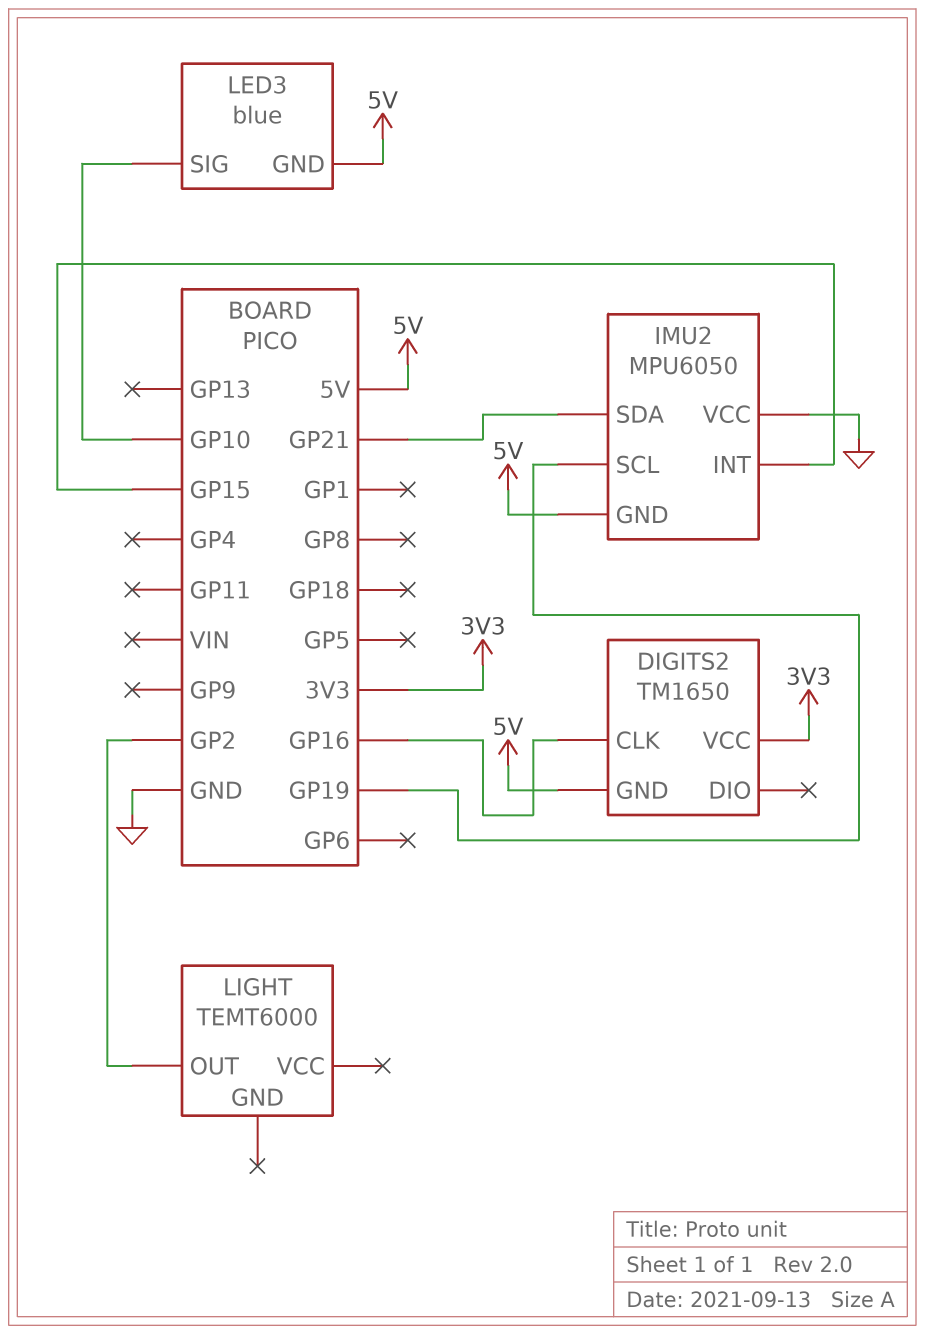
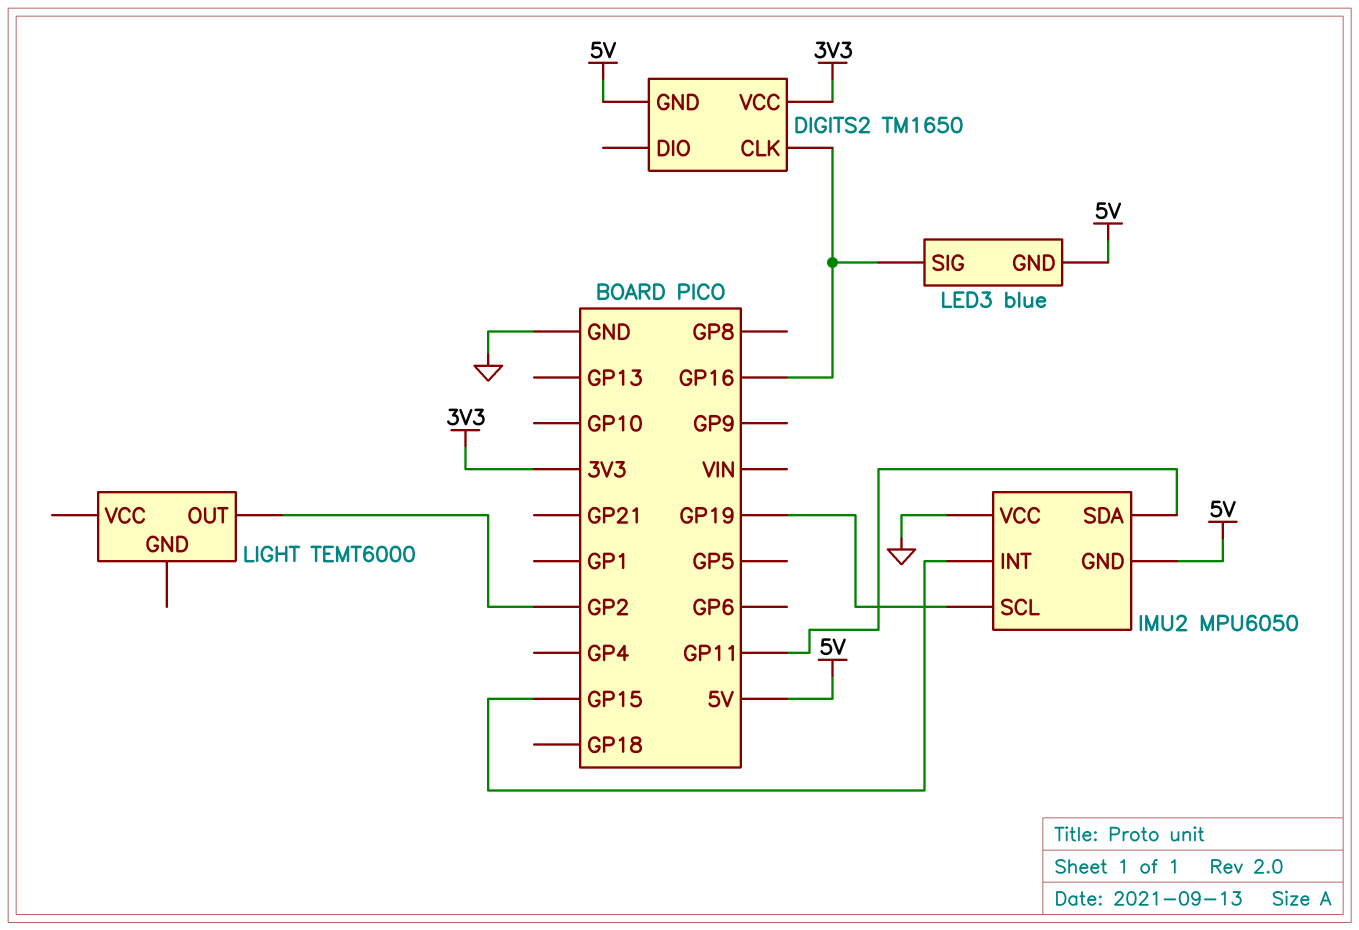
IMU2 pin SDA: GP21 -> GP11
LED3 pin SIG: GP10 -> GP16

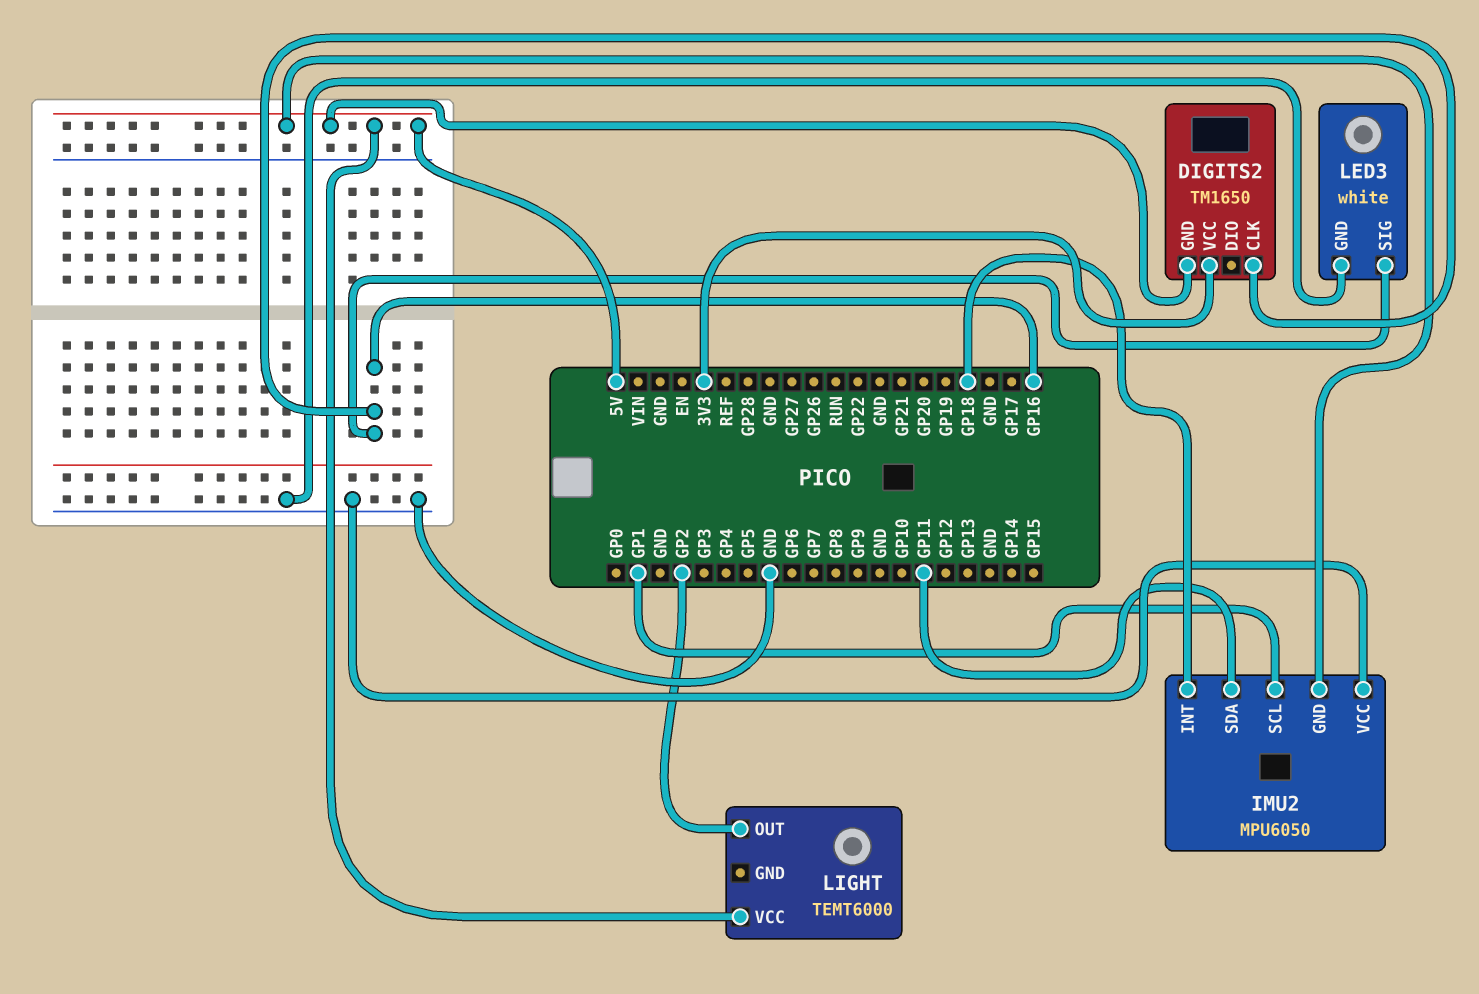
IMU2 pin INT: GP15 -> GP18
IMU2 pin SCL: GP19 -> GP1
LED3: blue -> white
LED3 pin GND: 5V -> GND
LIGHT pin VCC: none -> 5V

